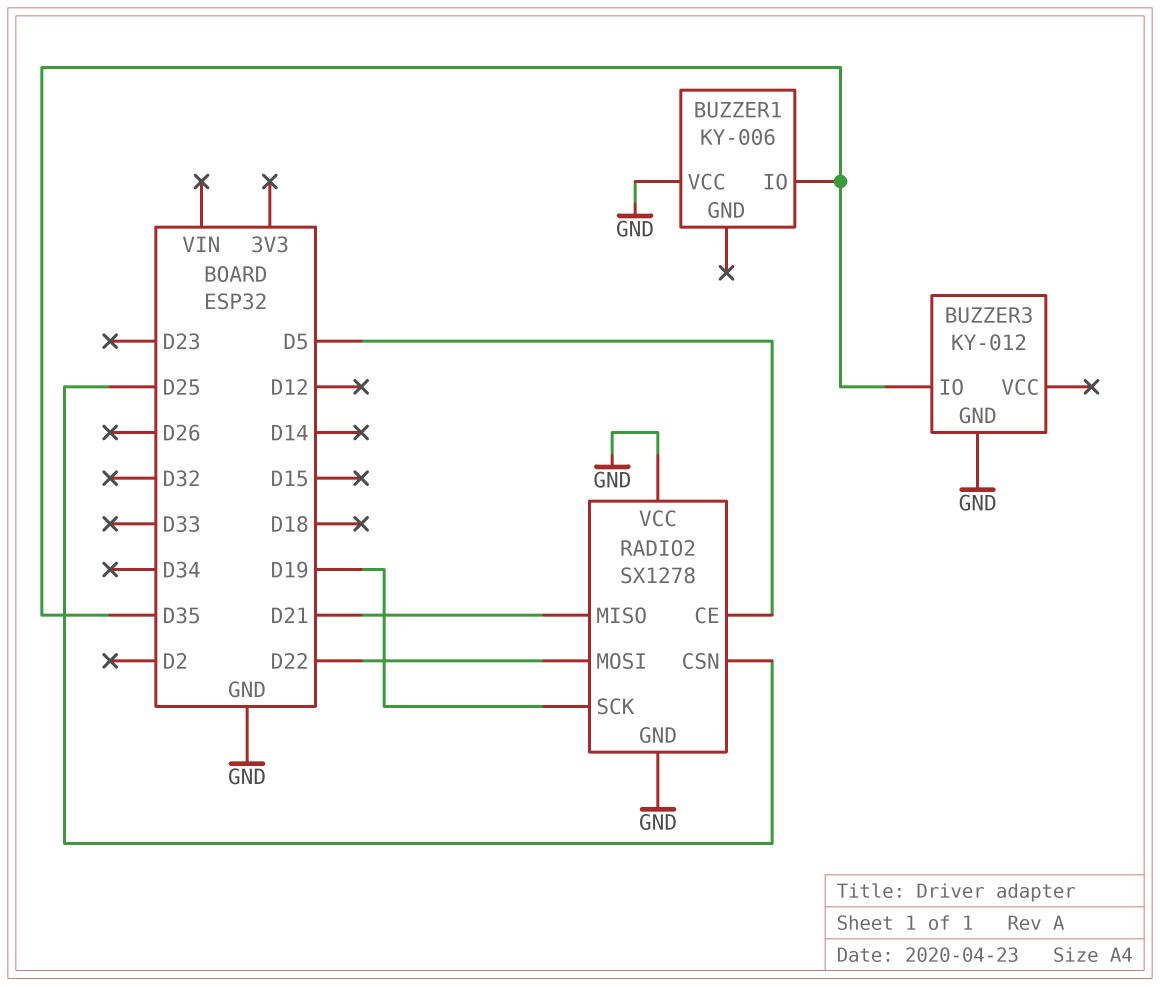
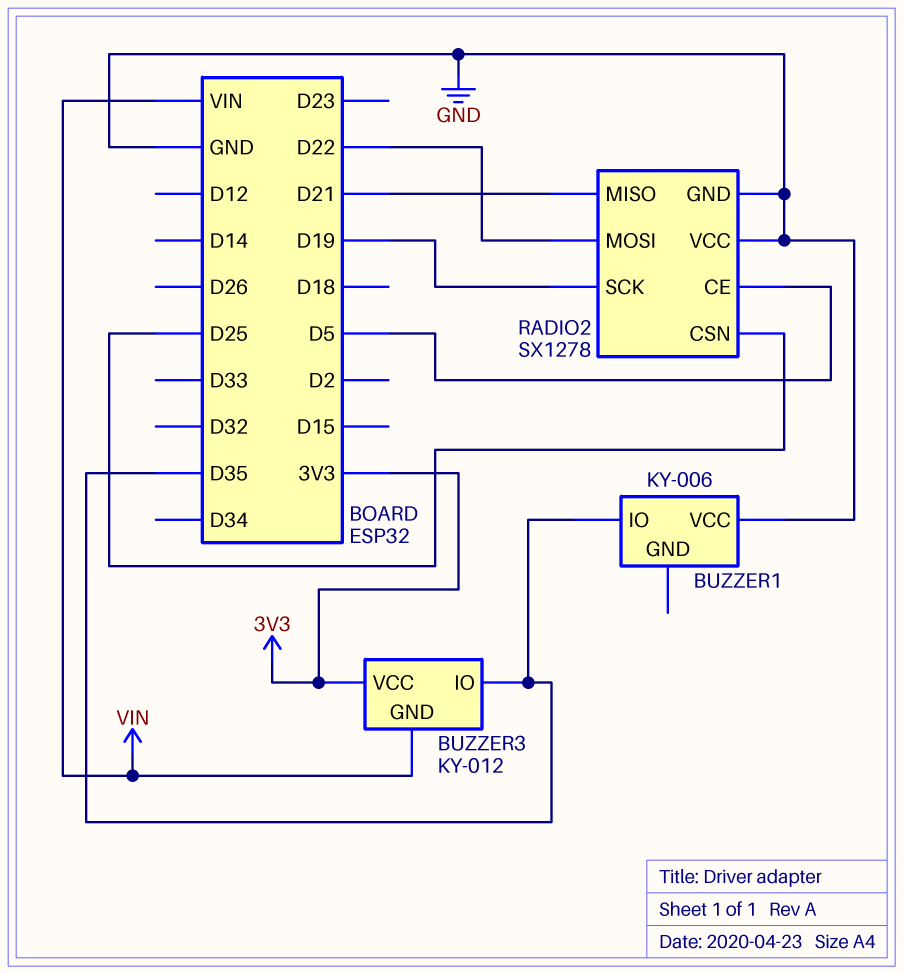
BUZZER3 pin GND: GND -> VIN
BUZZER3 pin VCC: none -> 3V3

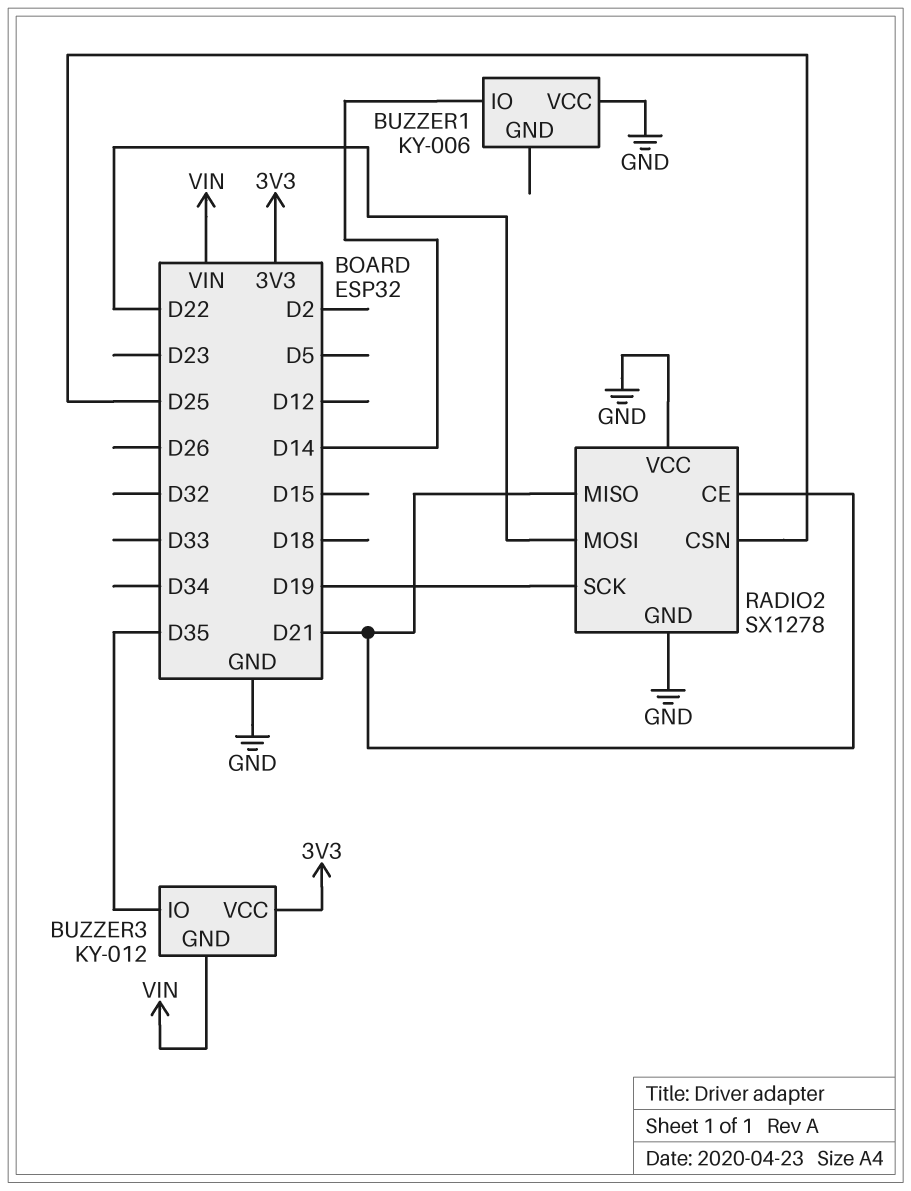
BUZZER1 pin IO: D35 -> D14
RADIO2 pin CE: D5 -> D21

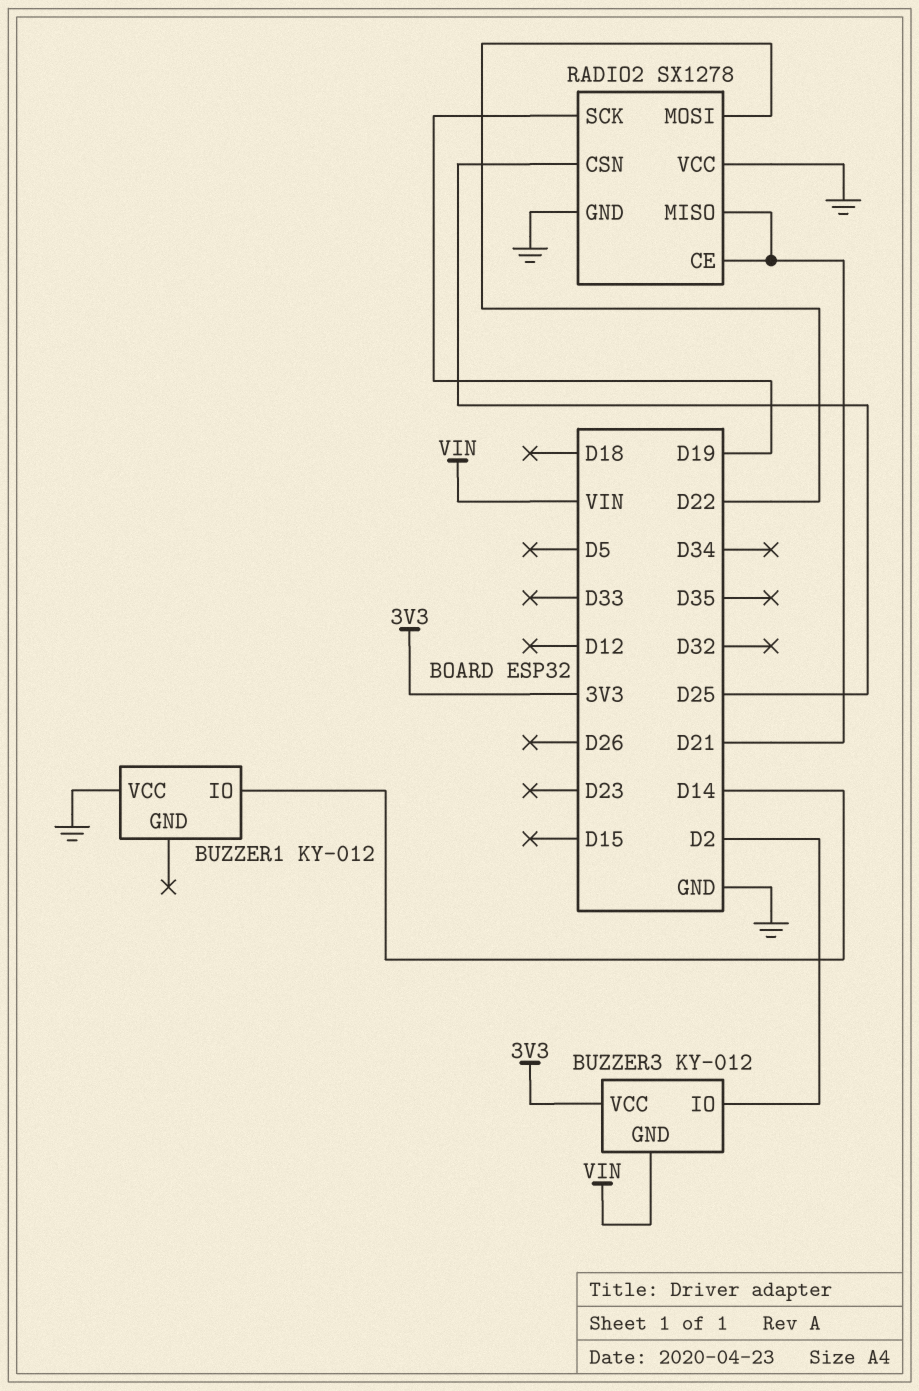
BUZZER1: KY-006 -> KY-012
BUZZER3 pin IO: D35 -> D2

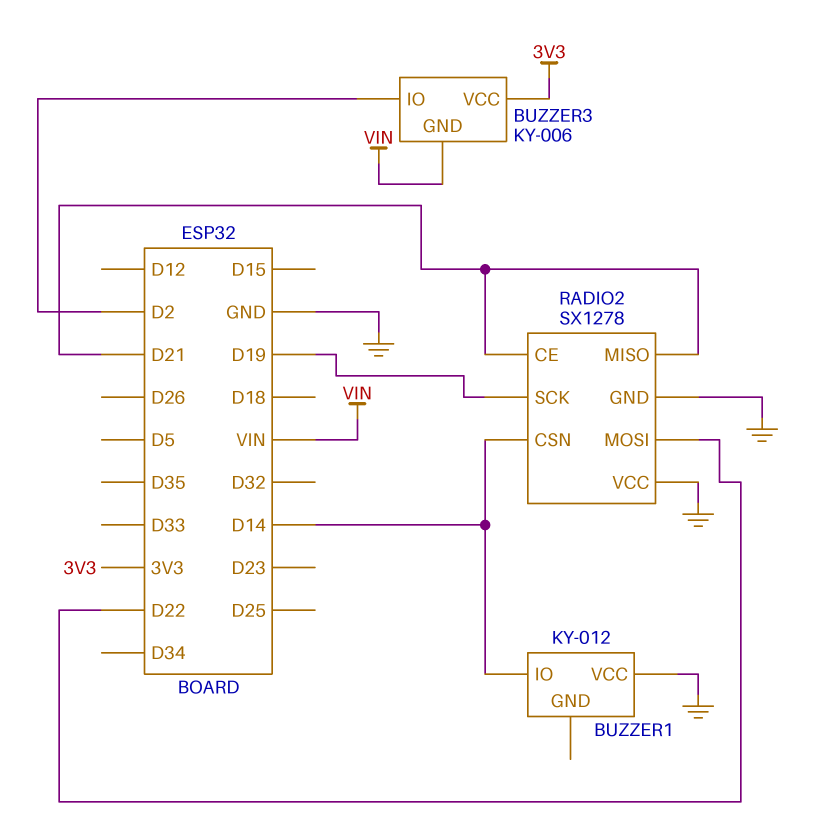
BUZZER3: KY-012 -> KY-006
RADIO2 pin CSN: D25 -> D14

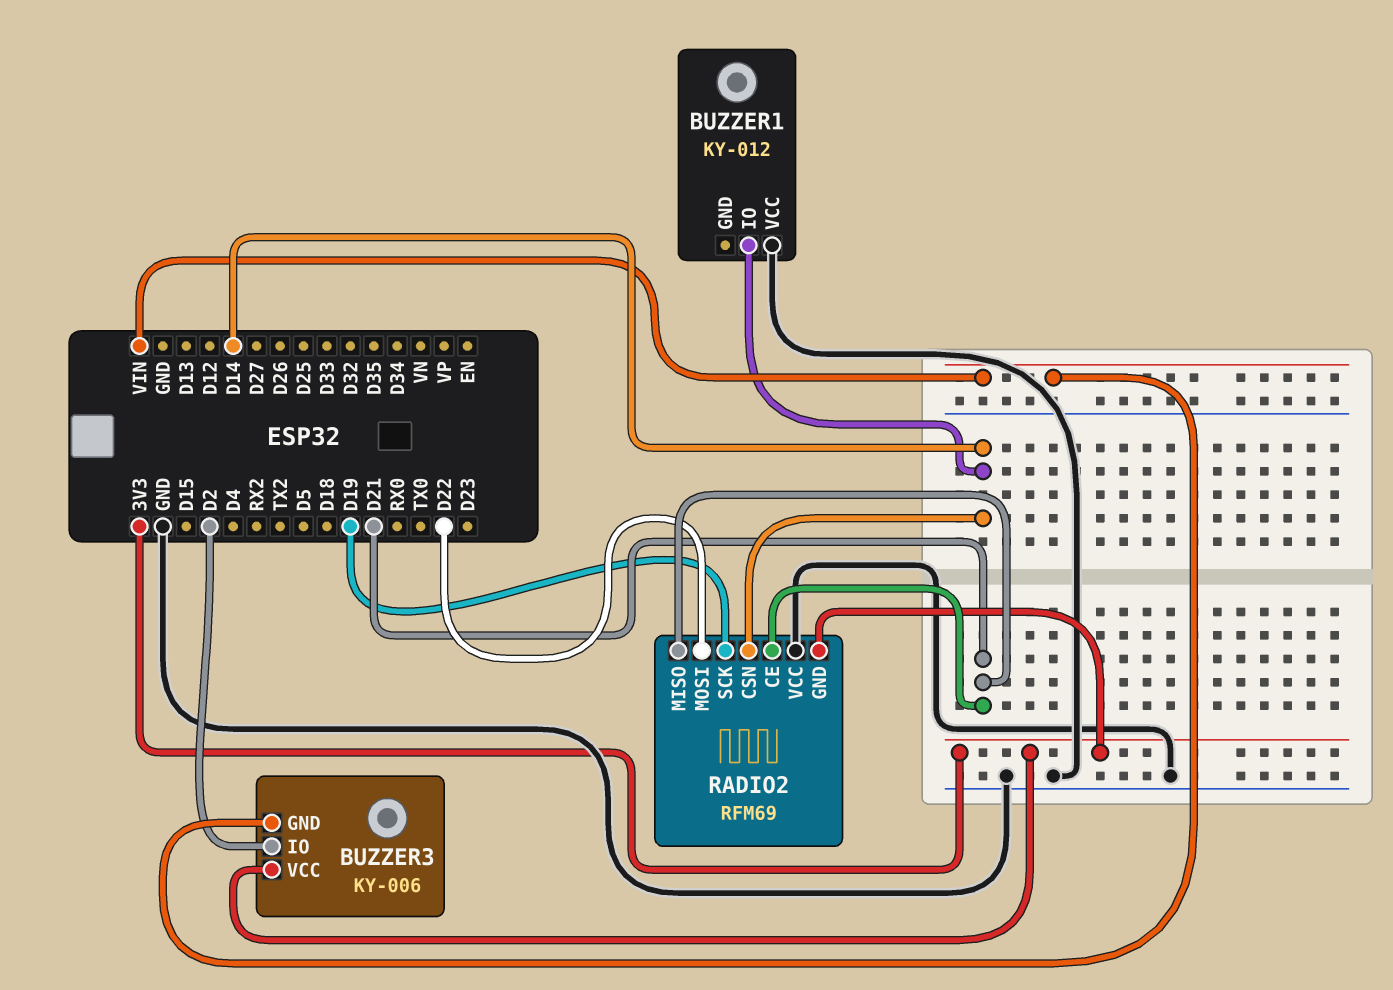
RADIO2: SX1278 -> RFM69
RADIO2 pin GND: GND -> 3V3

